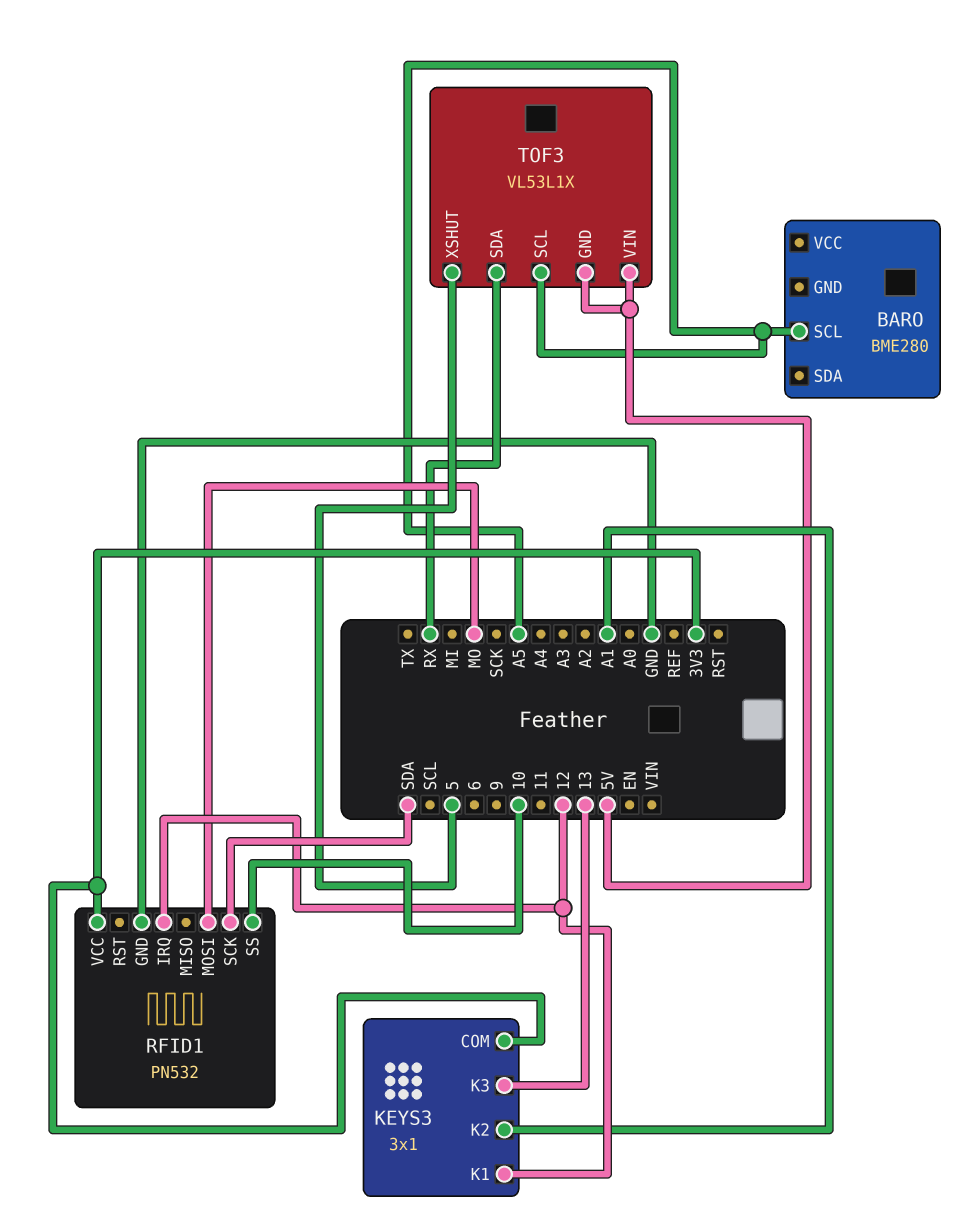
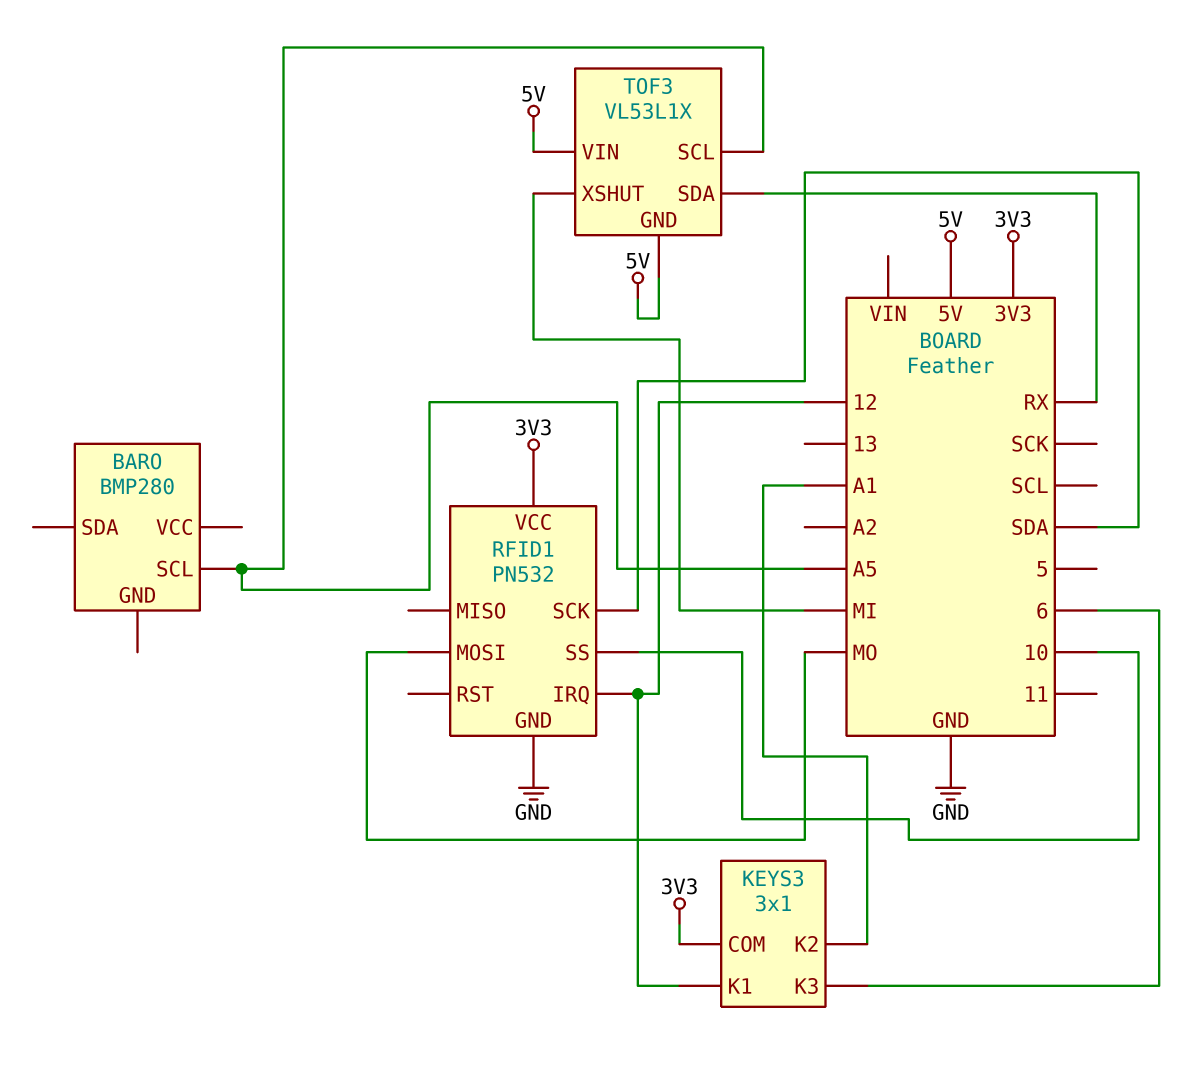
BARO: BME280 -> BMP280
KEYS3 pin K3: 13 -> 6
TOF3 pin XSHUT: 5 -> MI

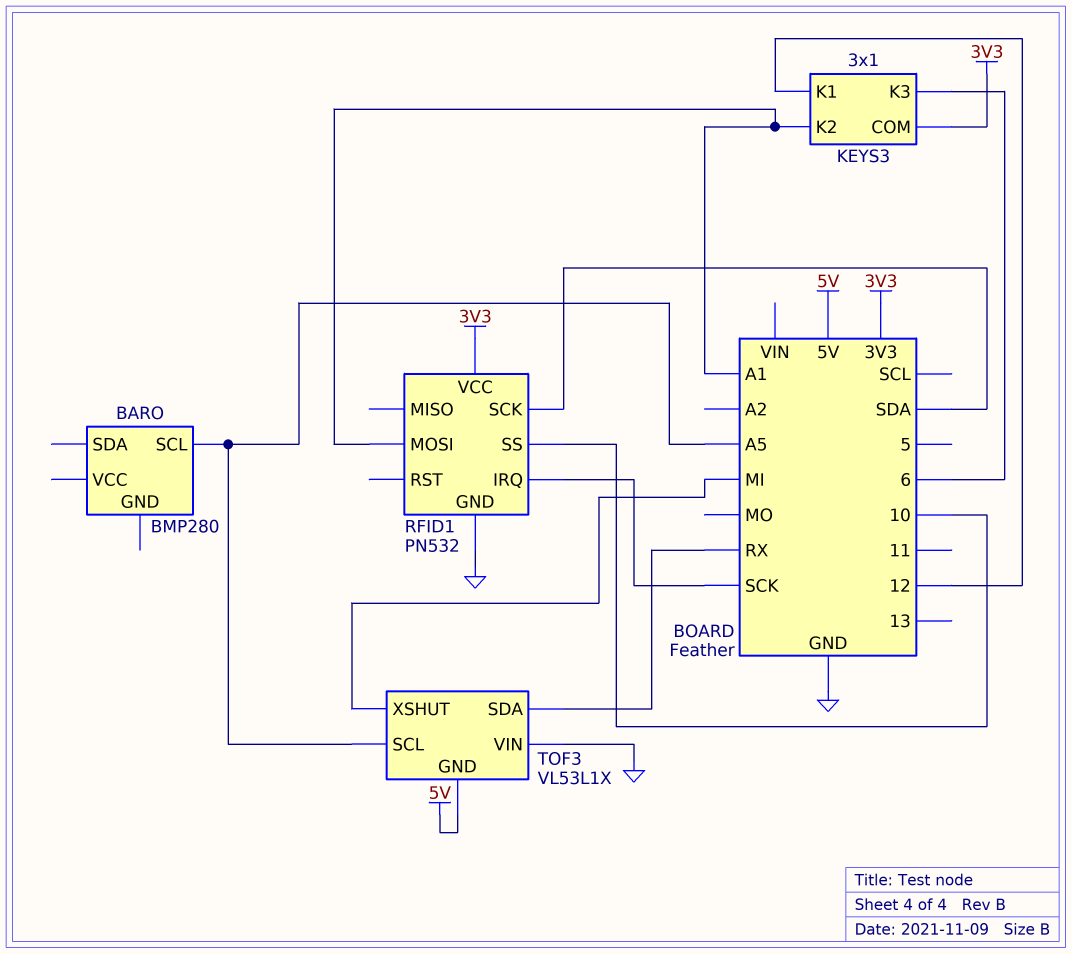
RFID1 pin IRQ: 12 -> SCK
RFID1 pin MOSI: MO -> A1
TOF3 pin VIN: 5V -> GND

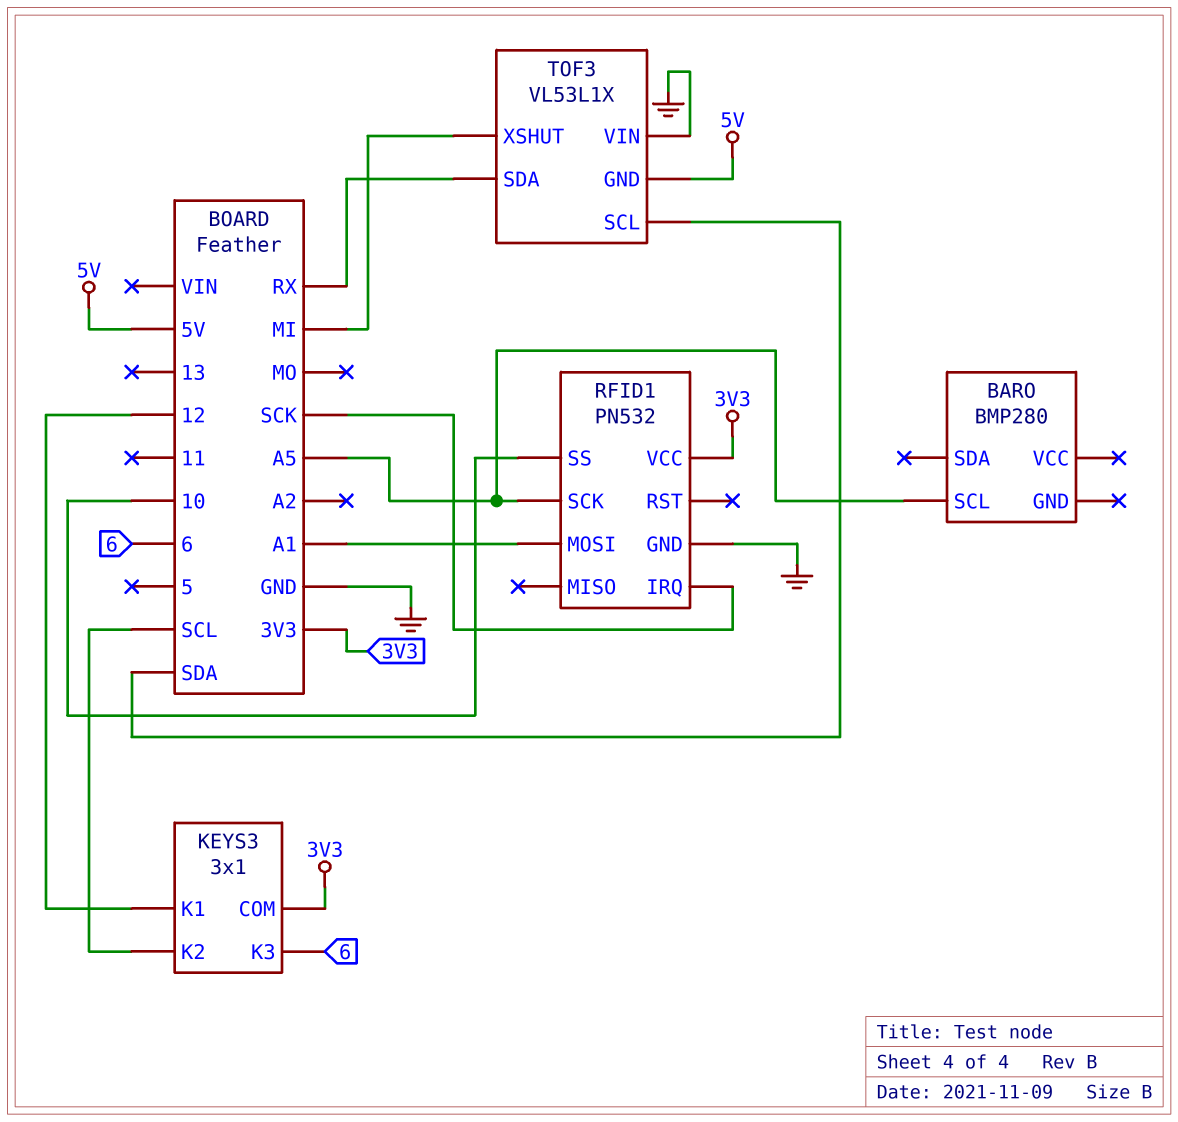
KEYS3 pin K2: A1 -> SCL
RFID1 pin SCK: SDA -> A5
TOF3 pin SCL: A5 -> SDA

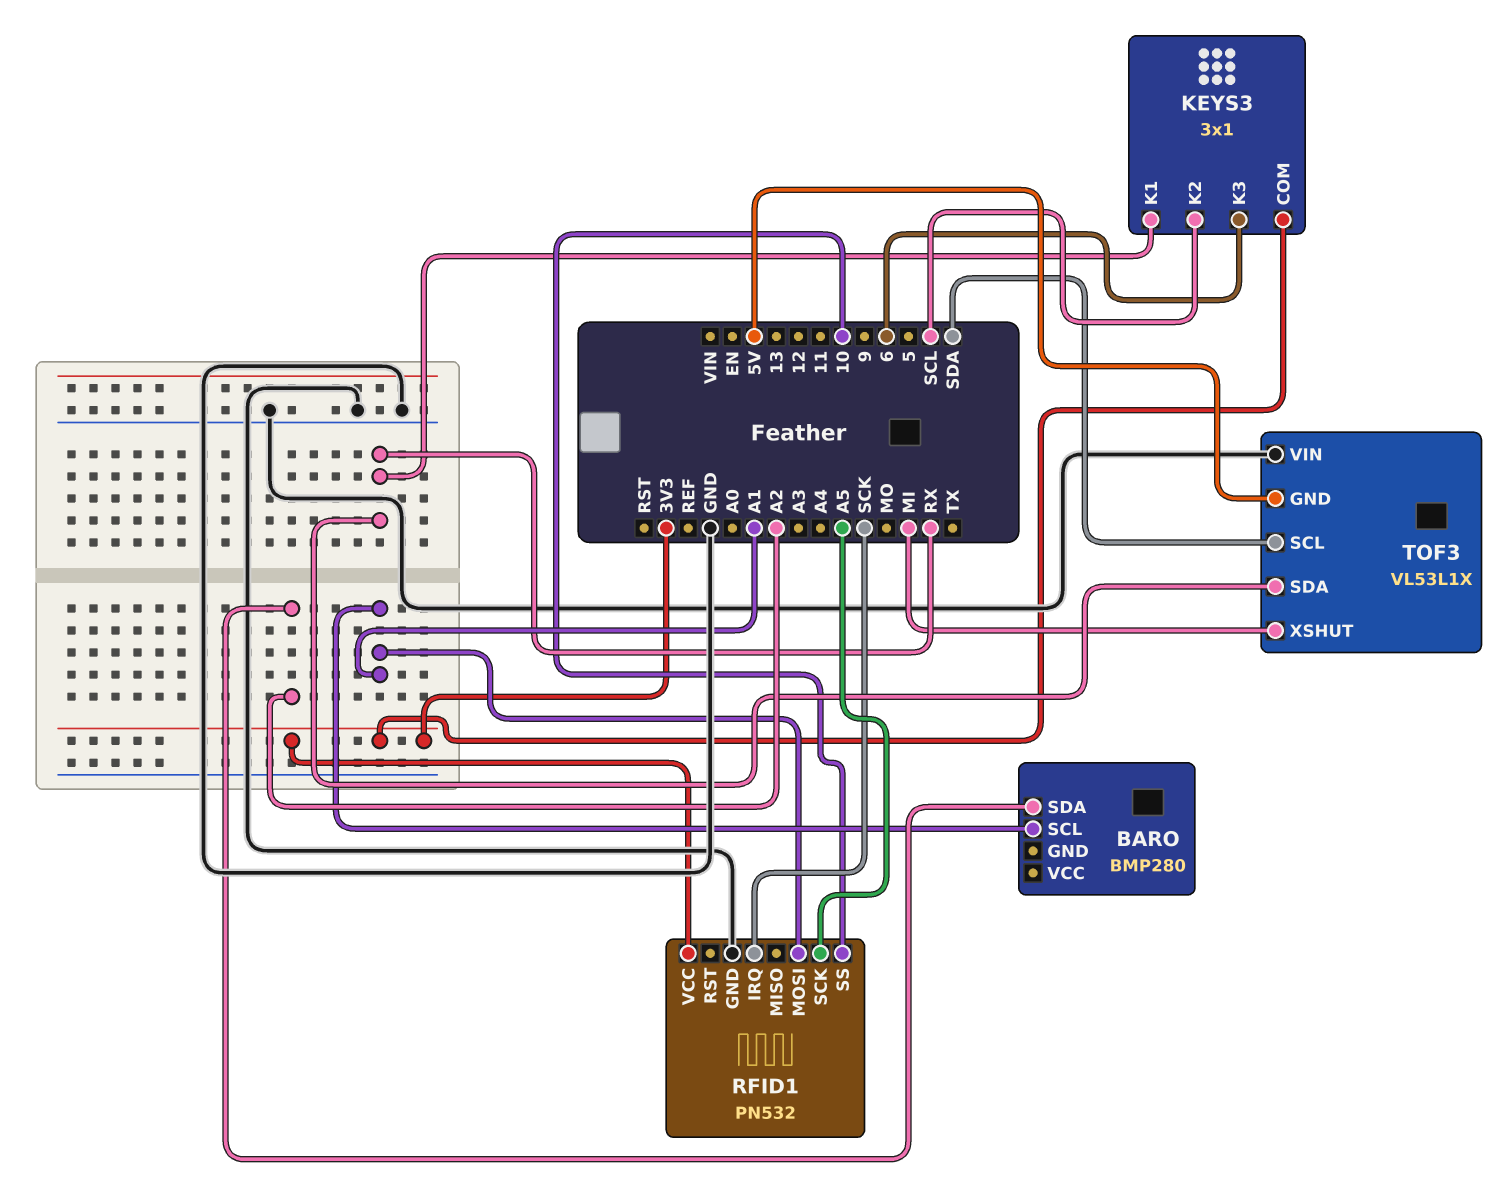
BARO pin SCL: A5 -> A1
BARO pin SDA: none -> A2
KEYS3 pin K1: 12 -> RX

